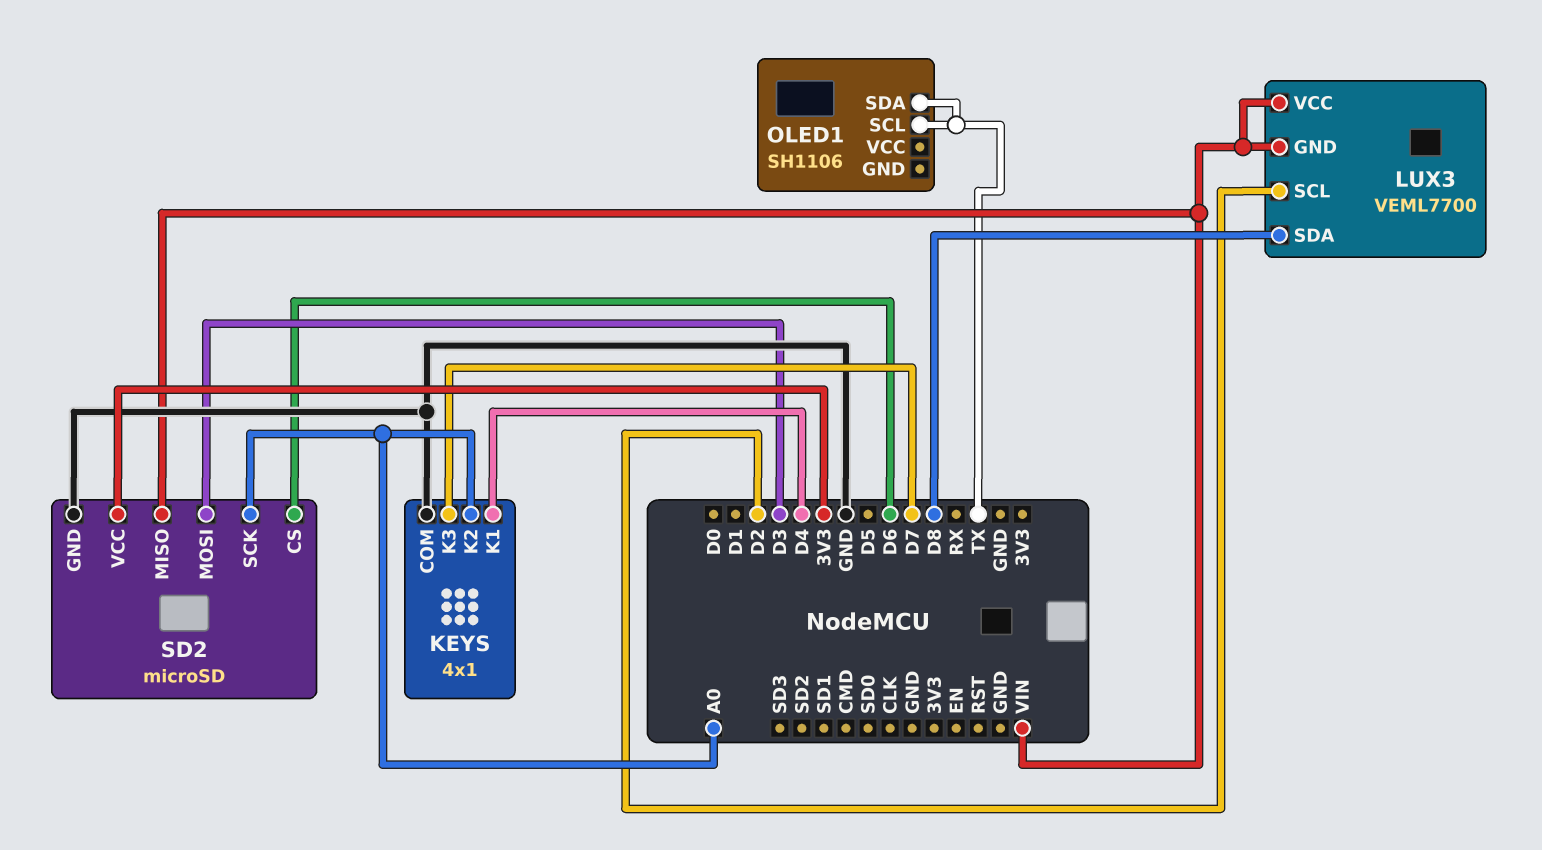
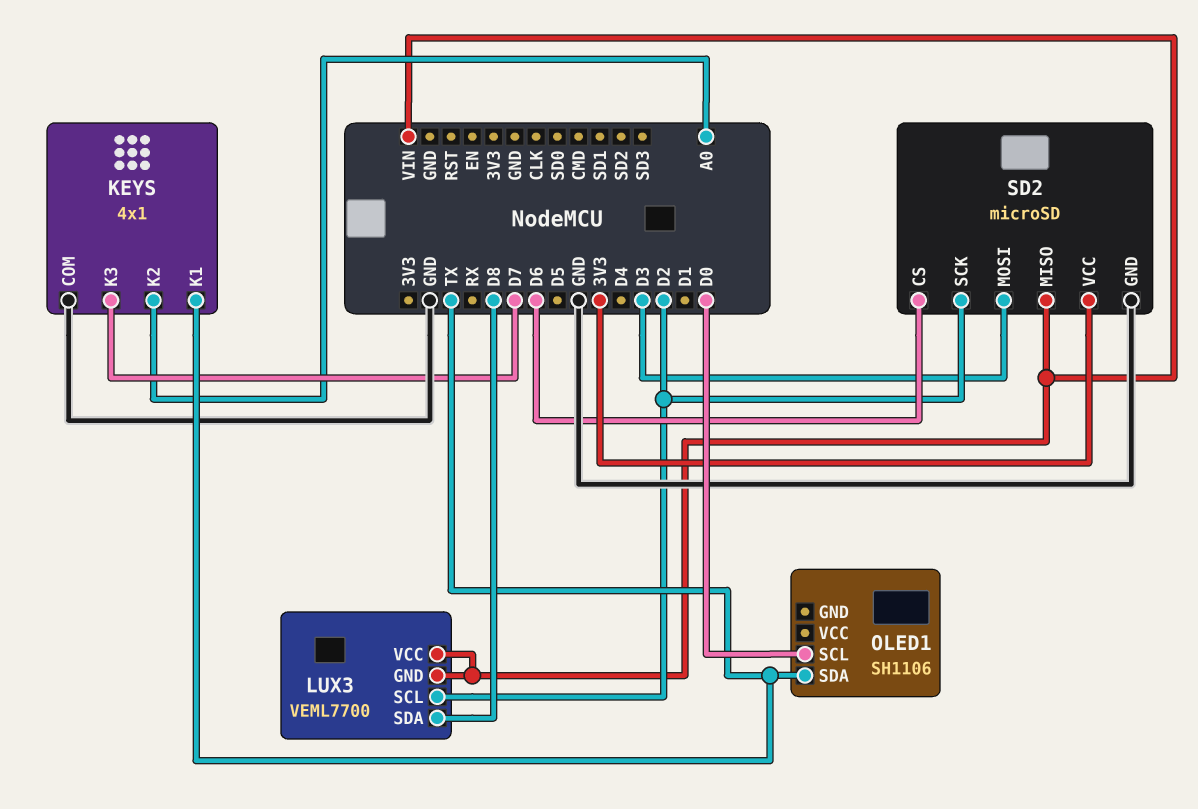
KEYS pin K1: D4 -> TX
OLED1 pin SCL: TX -> D0
SD2 pin SCK: A0 -> D2

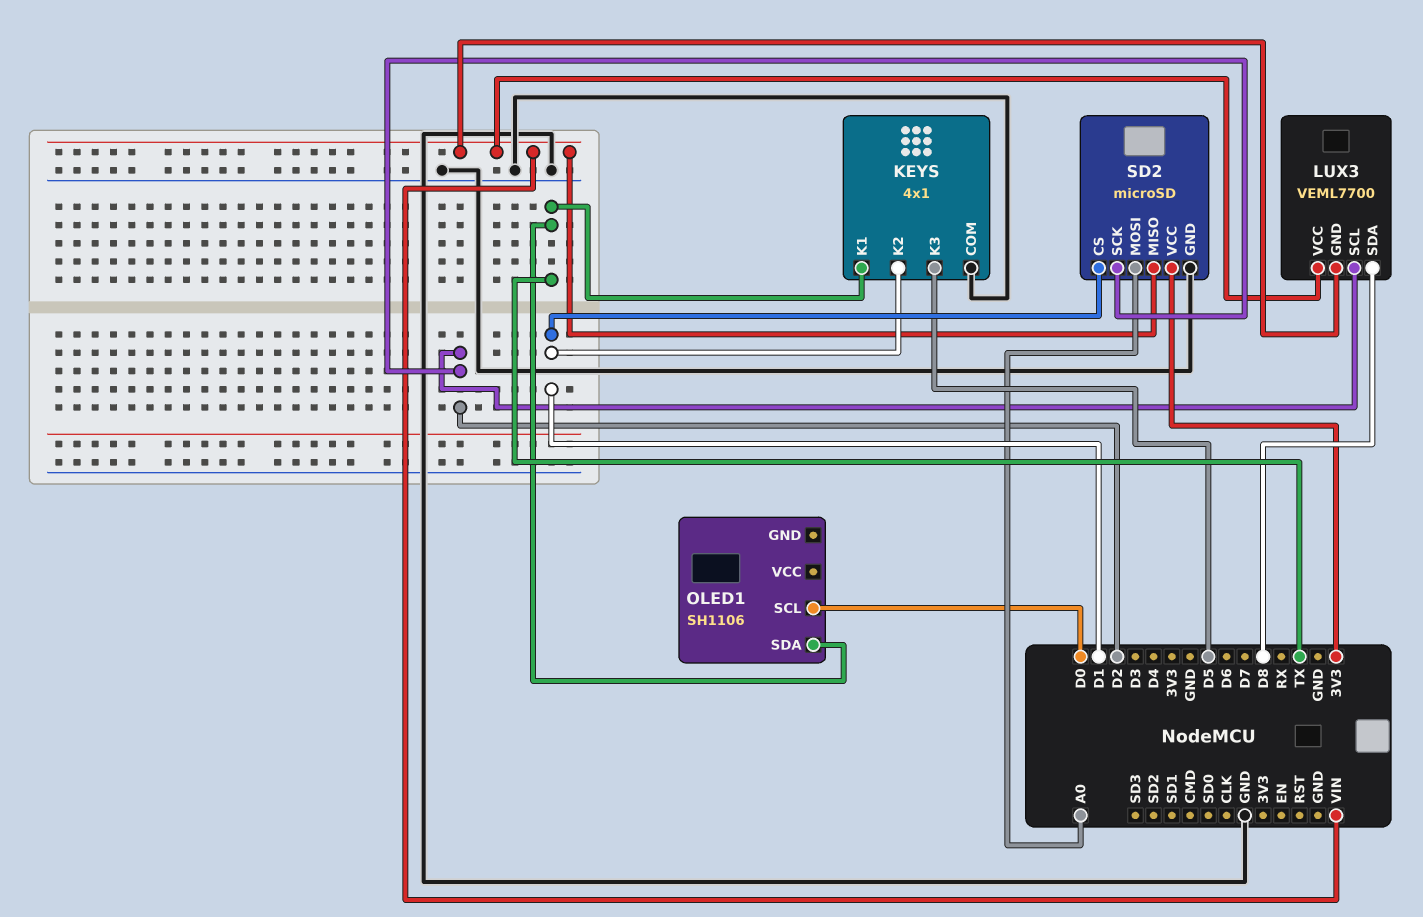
KEYS pin K2: A0 -> D1
KEYS pin K3: D7 -> D5
SD2 pin CS: D6 -> D1
SD2 pin MOSI: D3 -> A0

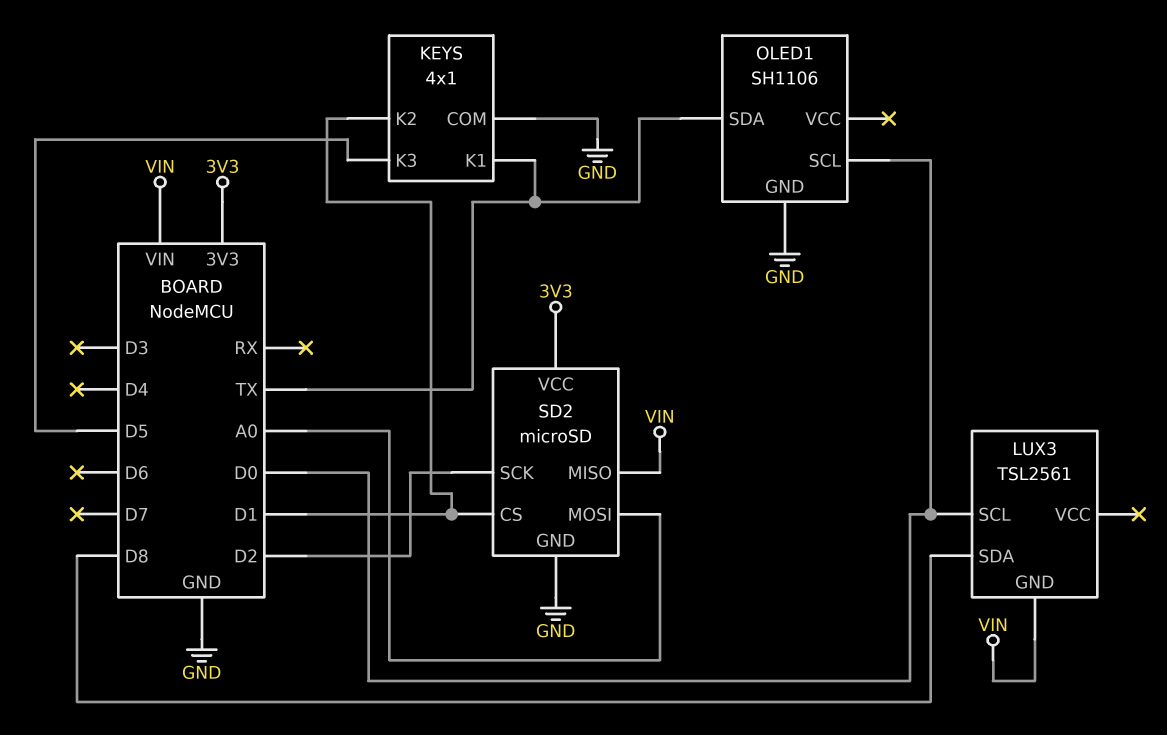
LUX3: VEML7700 -> TSL2561
LUX3 pin SCL: D2 -> D0
LUX3 pin VCC: VIN -> none
OLED1 pin GND: none -> GND

